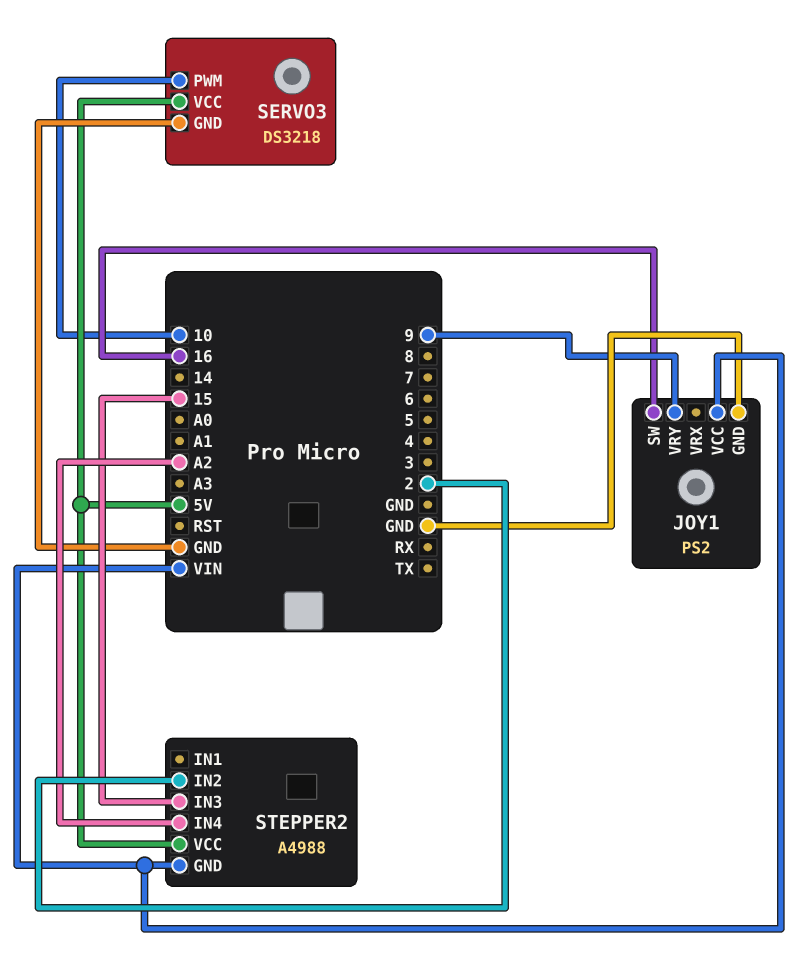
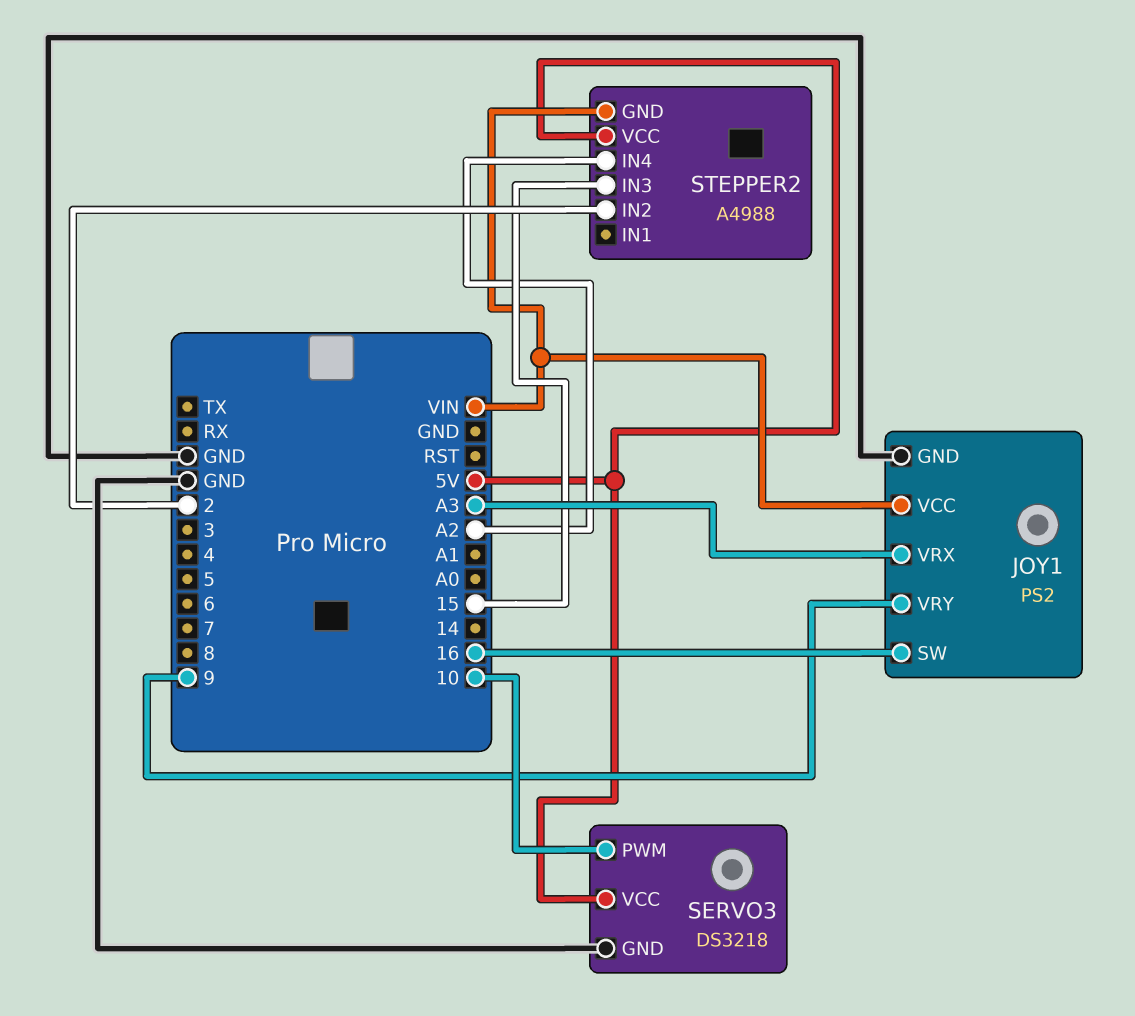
JOY1 pin VRX: none -> A3

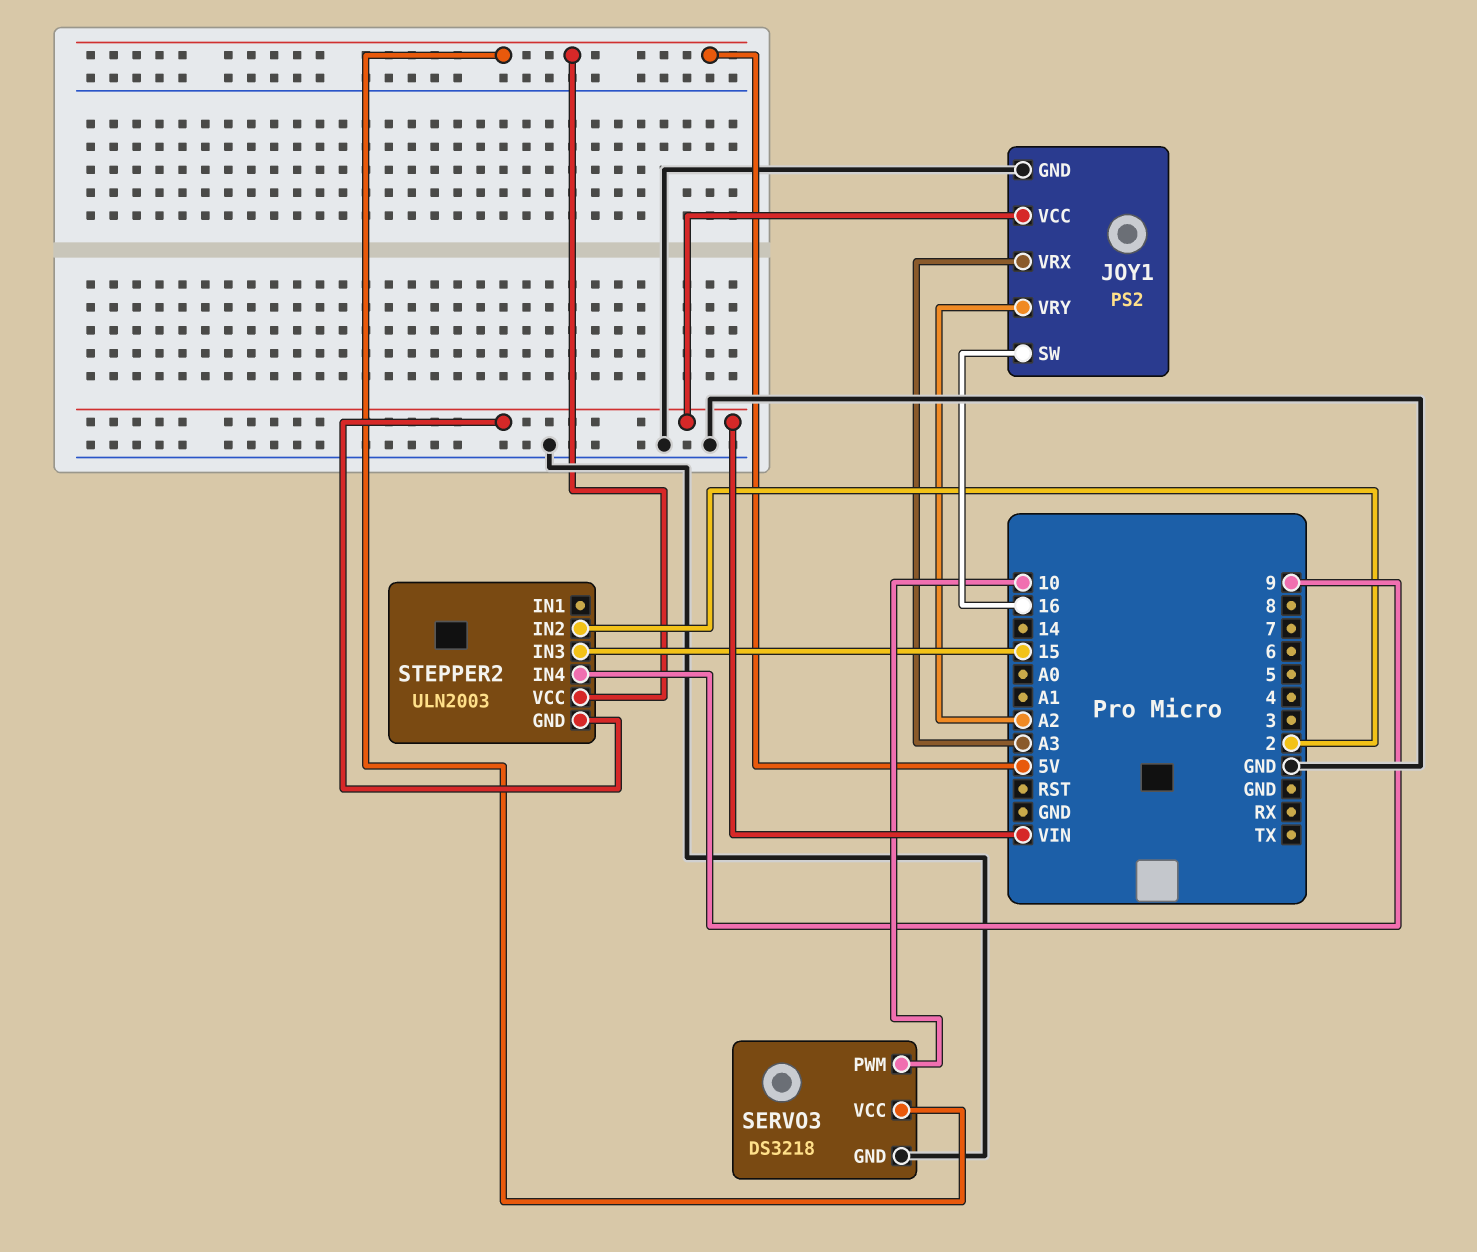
JOY1 pin VRY: 9 -> A2
STEPPER2: A4988 -> ULN2003
STEPPER2 pin IN4: A2 -> 9

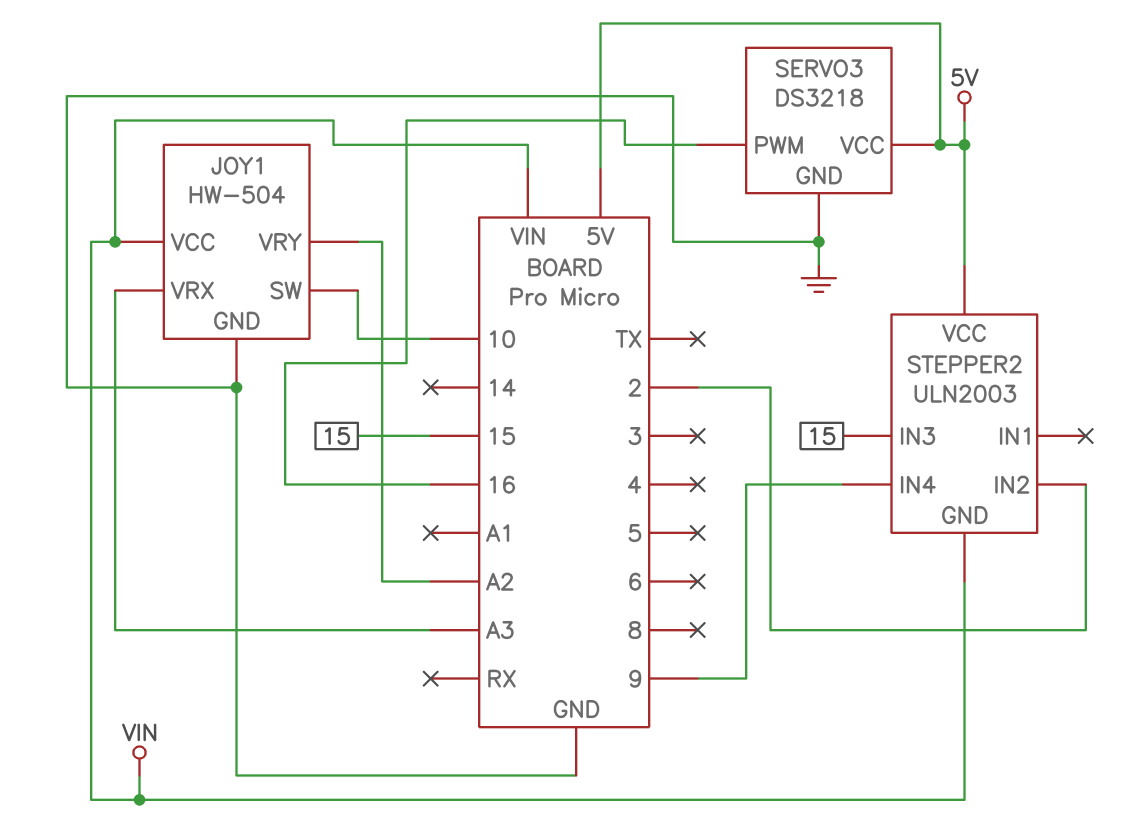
JOY1: PS2 -> HW-504
JOY1 pin SW: 16 -> 10
SERVO3 pin PWM: 10 -> 16

